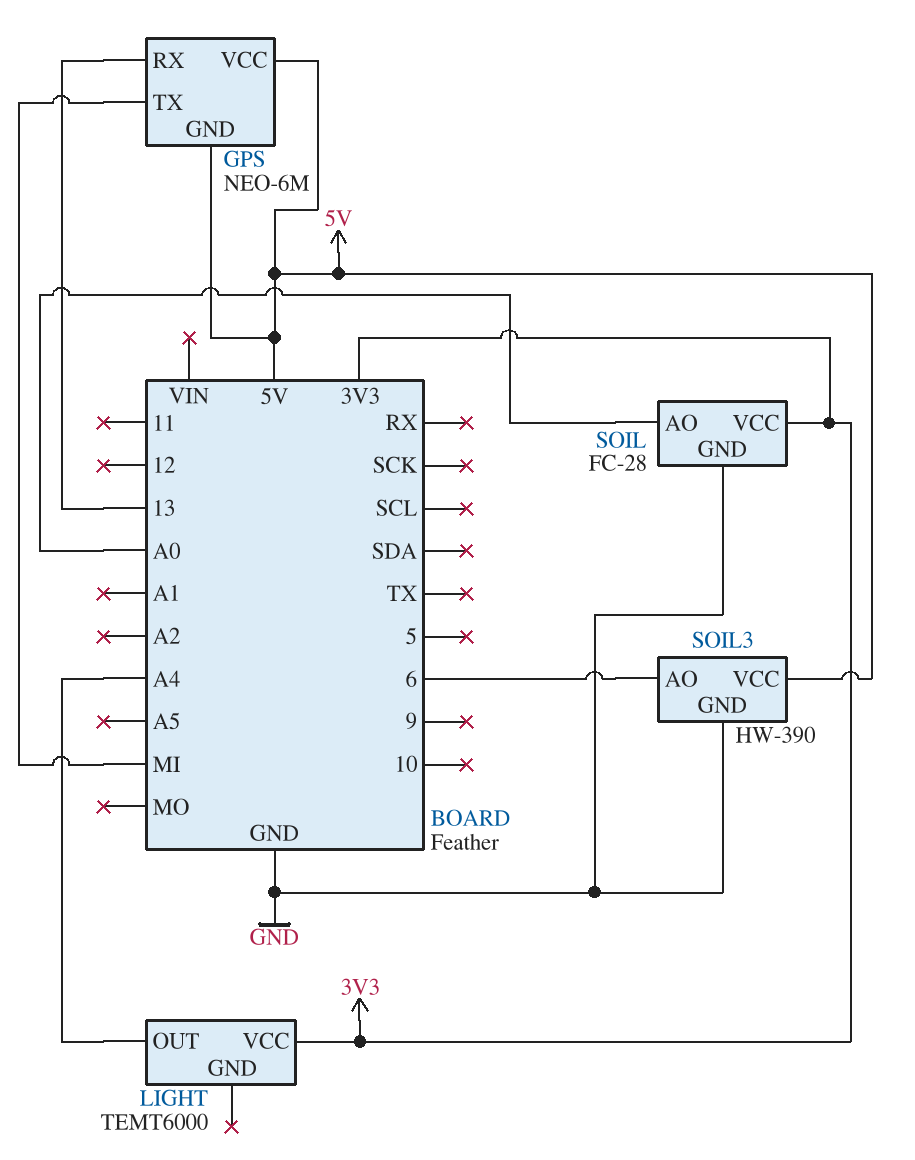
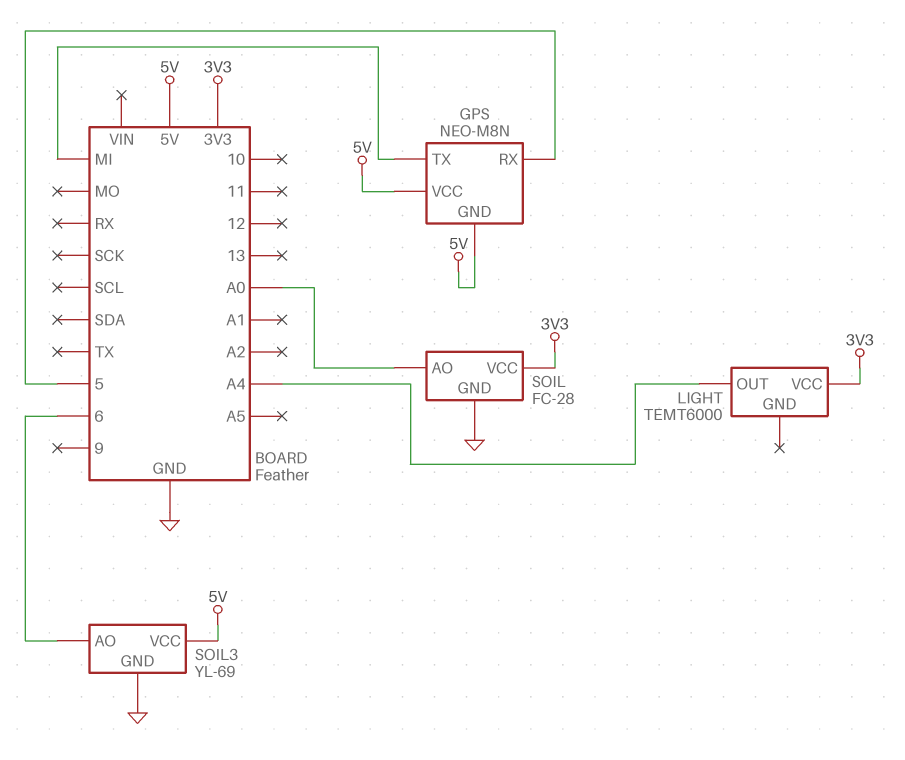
GPS: NEO-6M -> NEO-M8N
GPS pin RX: 13 -> 5
SOIL3: HW-390 -> YL-69

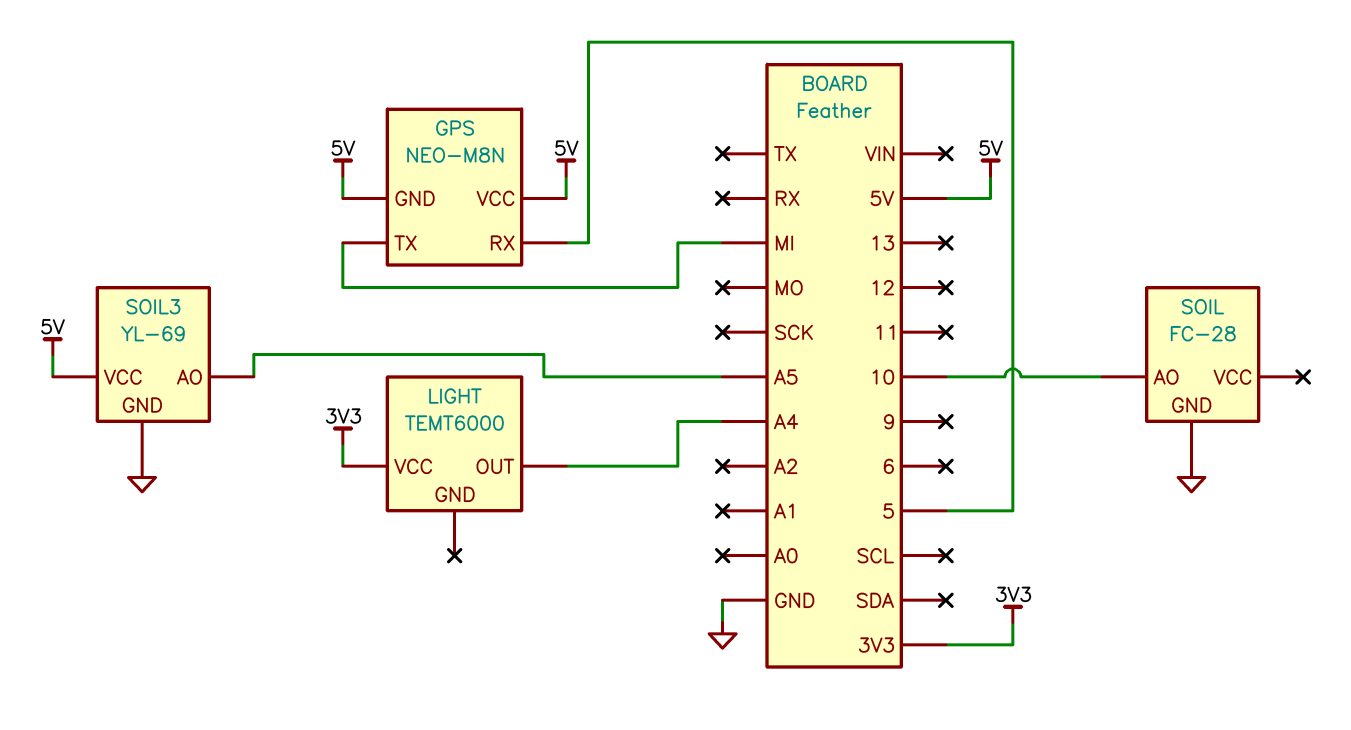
SOIL pin AO: A0 -> 10
SOIL pin VCC: 3V3 -> none
SOIL3 pin AO: 6 -> A5

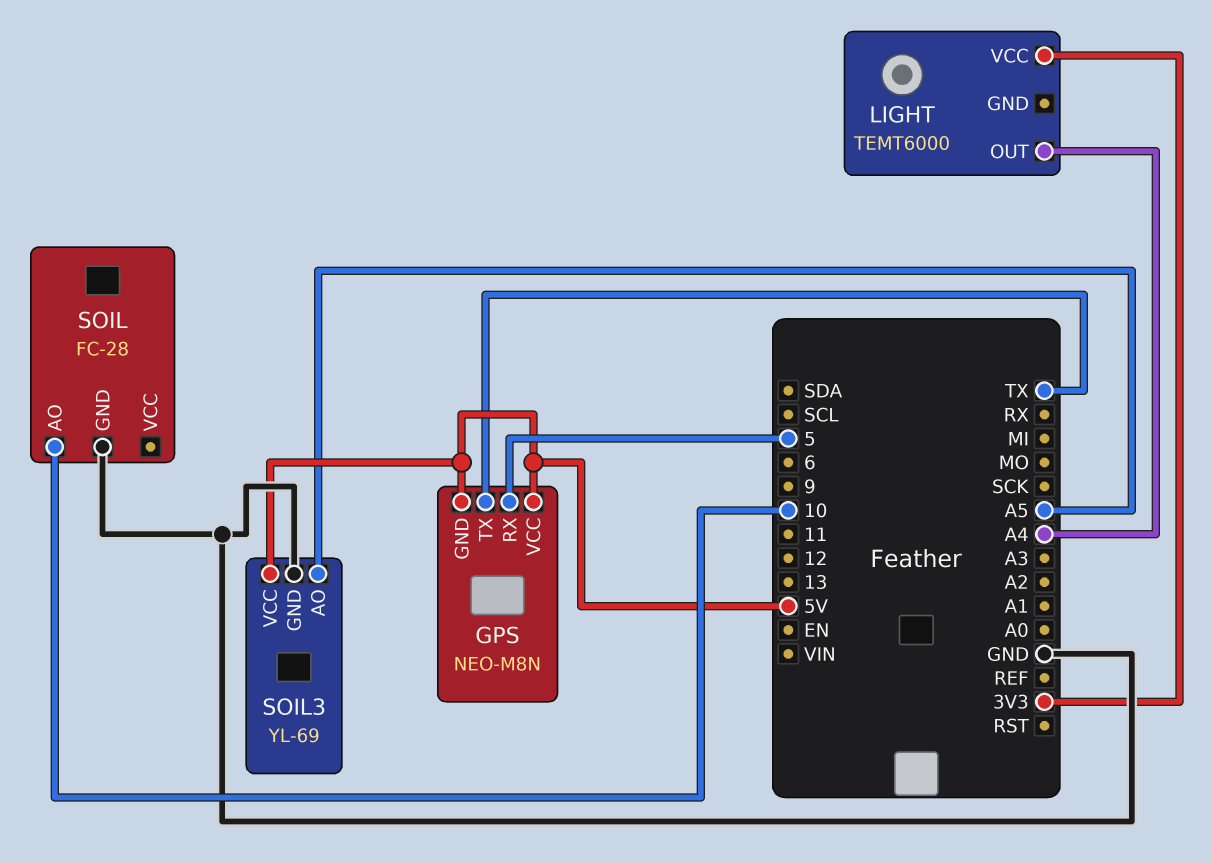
GPS pin TX: MI -> TX

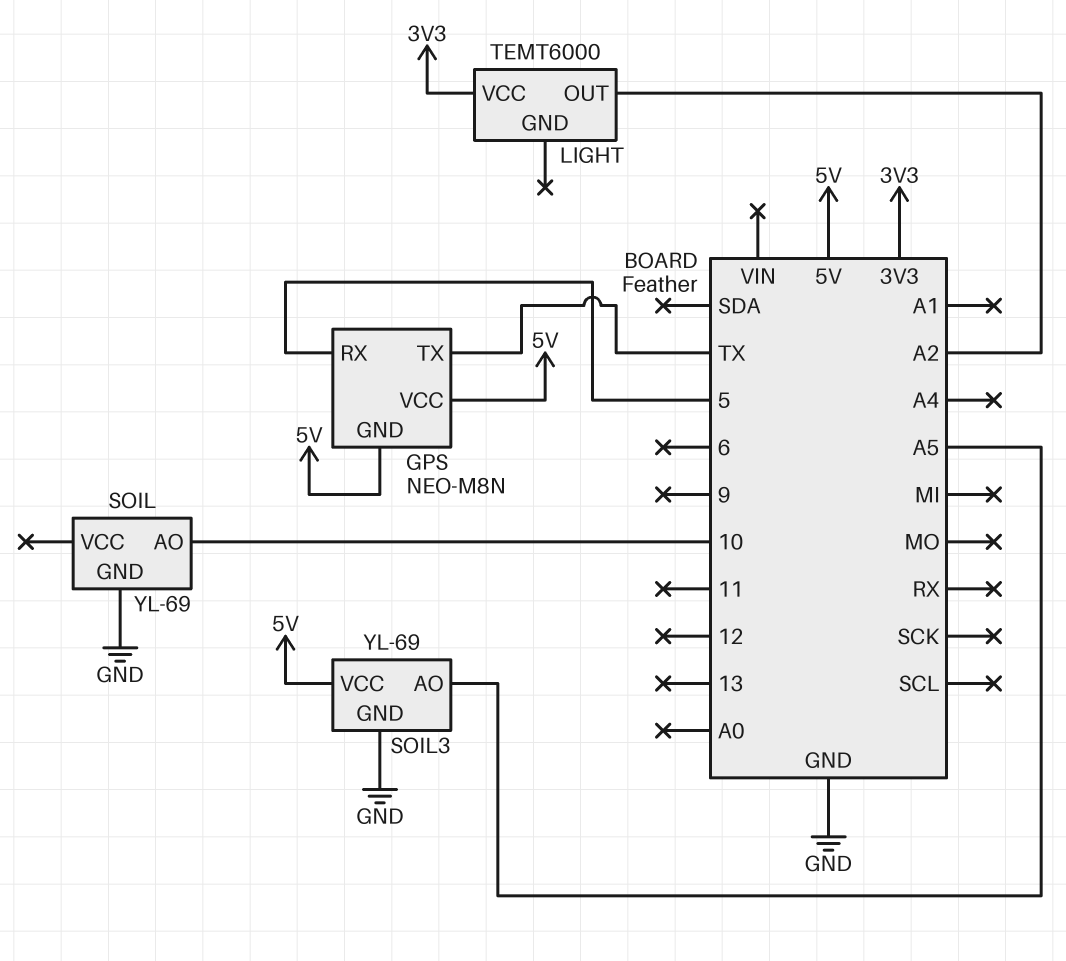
LIGHT pin OUT: A4 -> A2
SOIL: FC-28 -> YL-69

